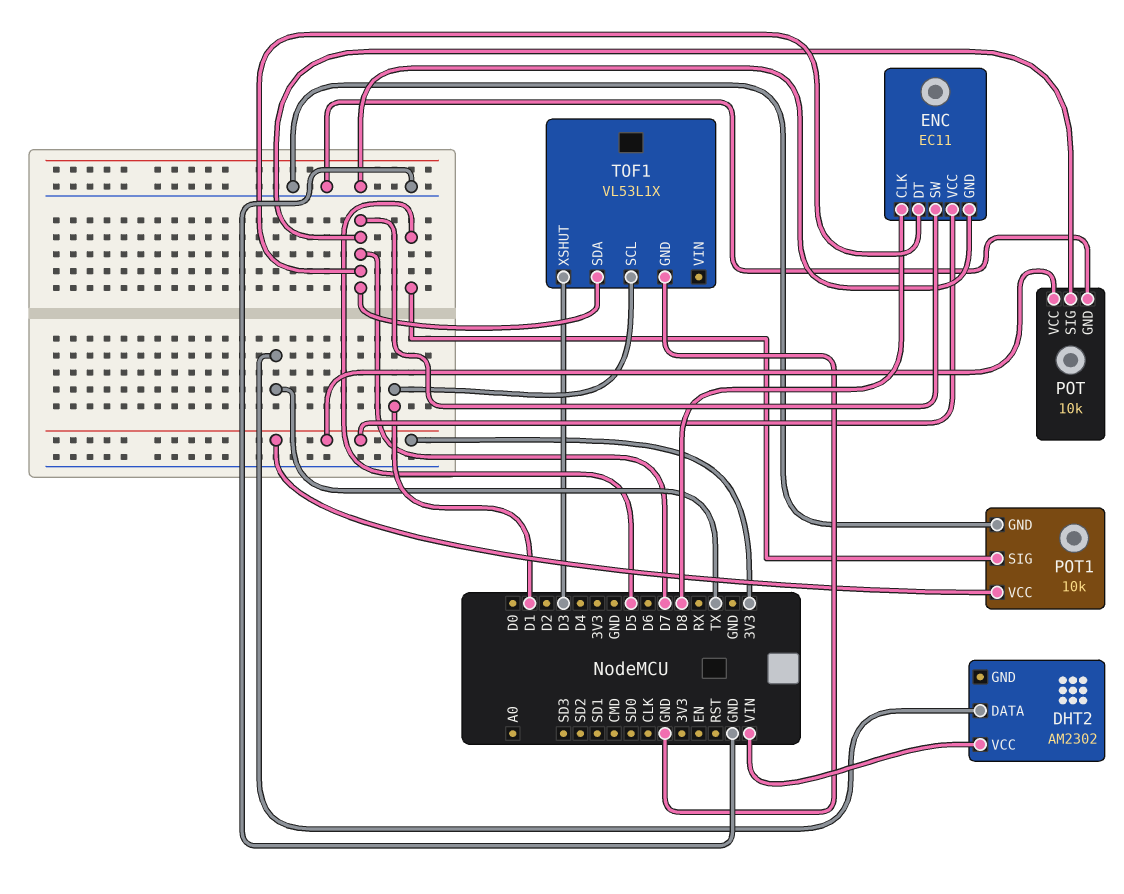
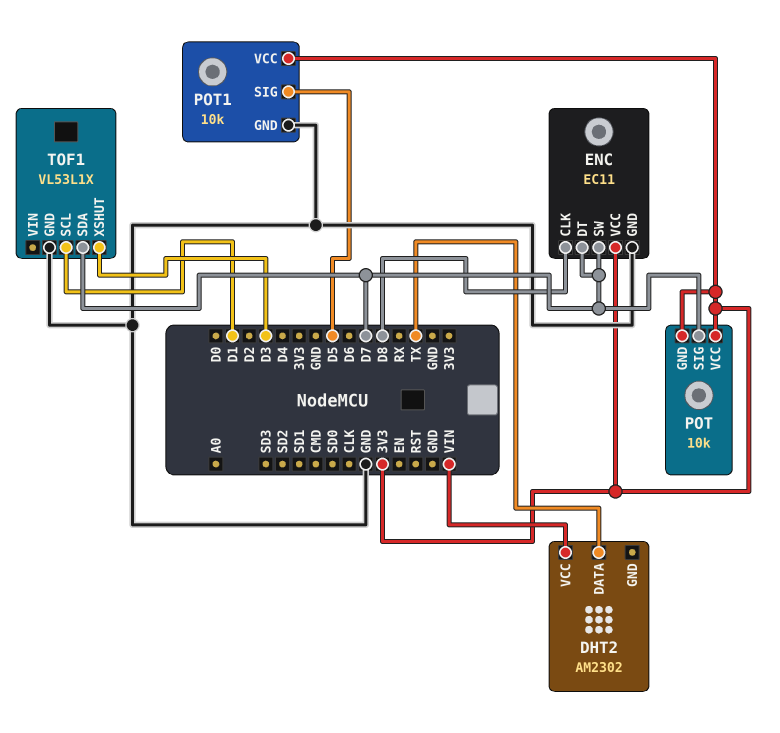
POT pin GND: GND -> 3V3

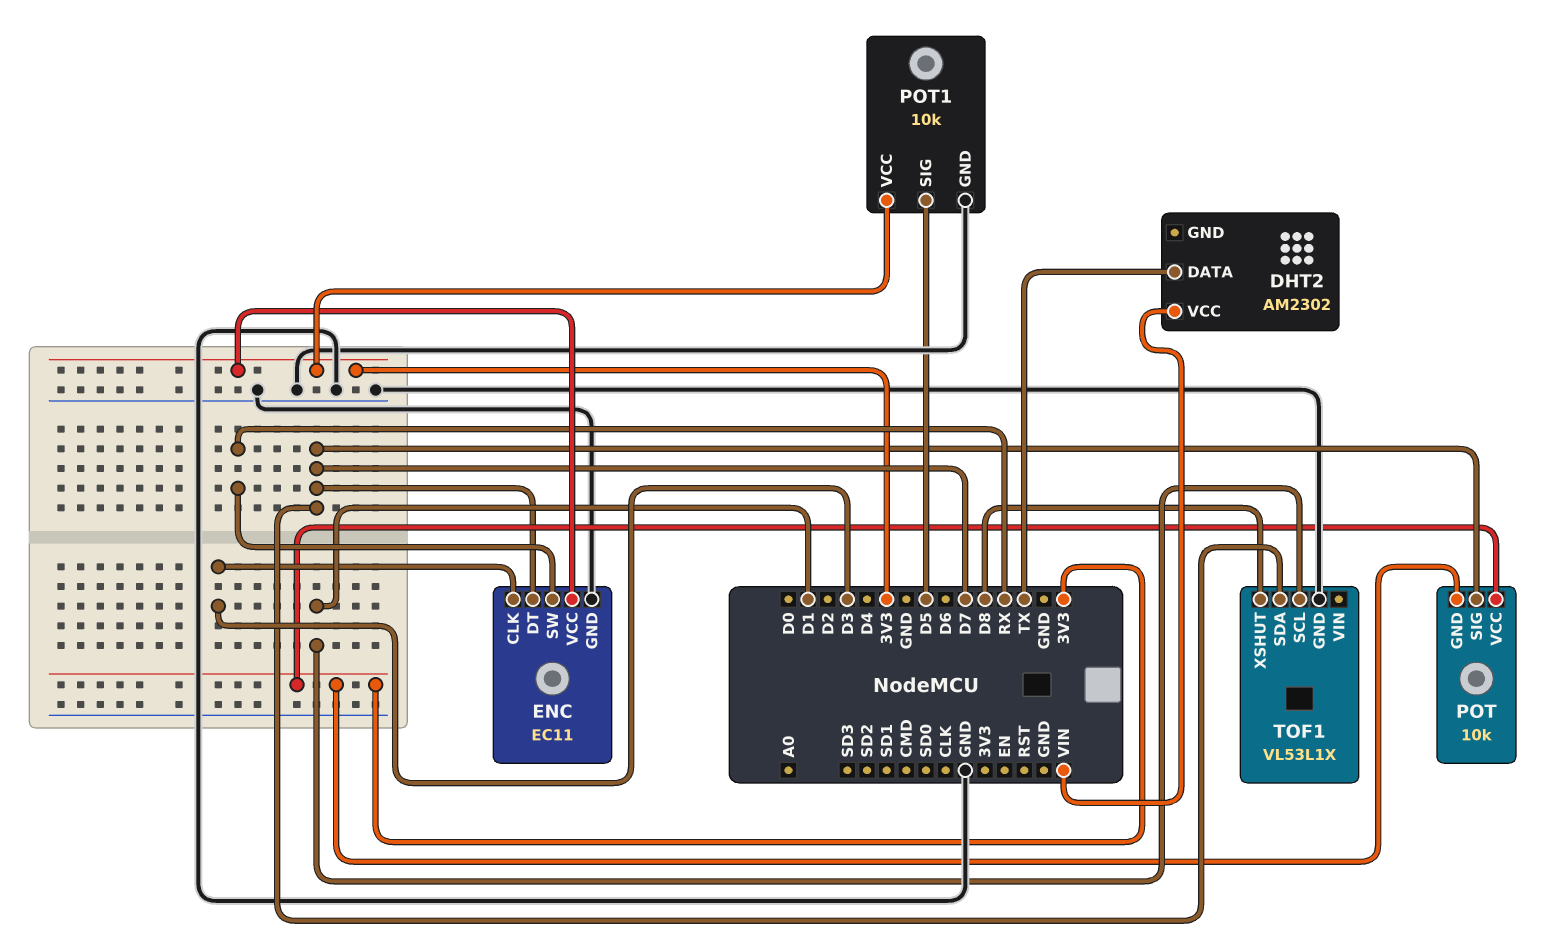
ENC pin CLK: D8 -> D3
ENC pin SW: D7 -> RX
TOF1 pin XSHUT: D3 -> D8

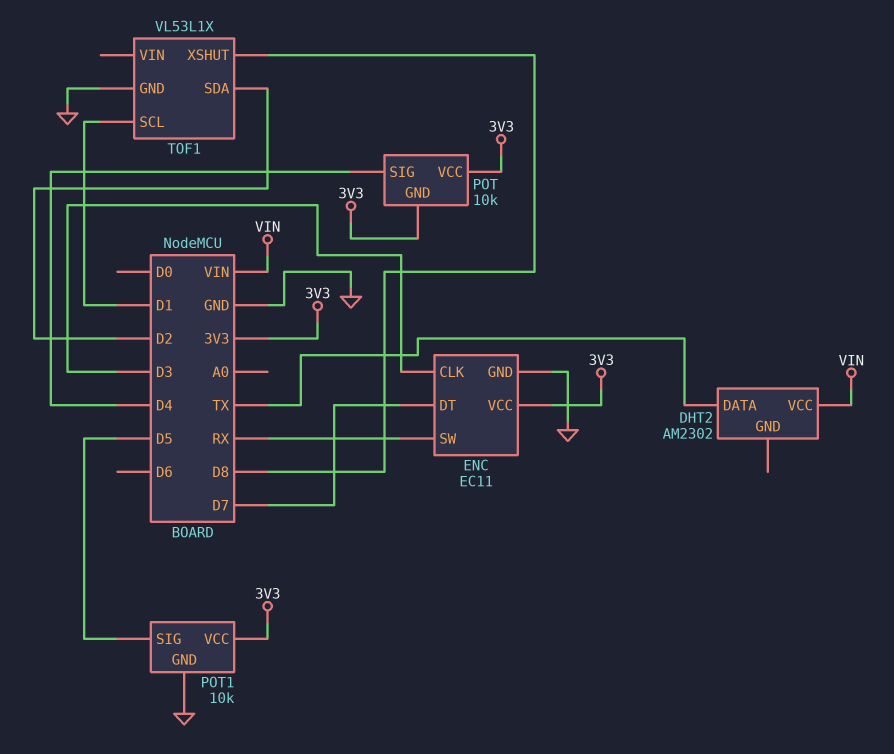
POT pin SIG: D7 -> D4
TOF1 pin SDA: D7 -> D2

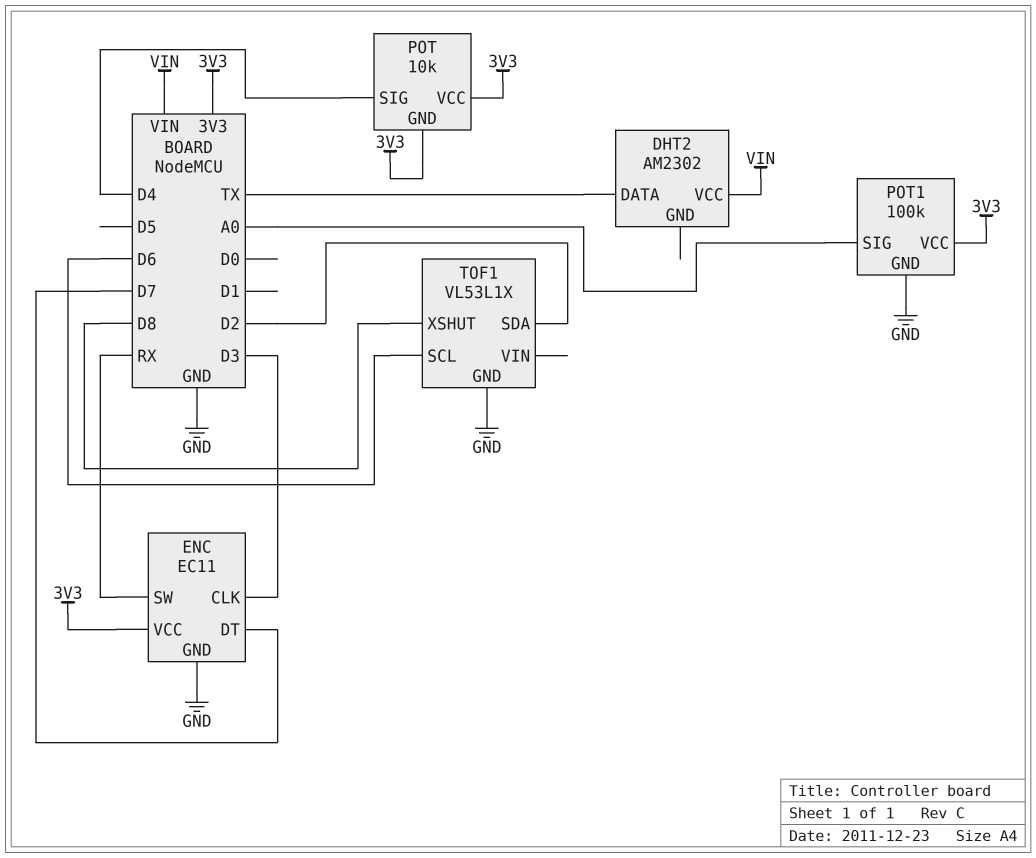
POT1: 10k -> 100k
POT1 pin SIG: D5 -> A0
TOF1 pin SCL: D1 -> D6

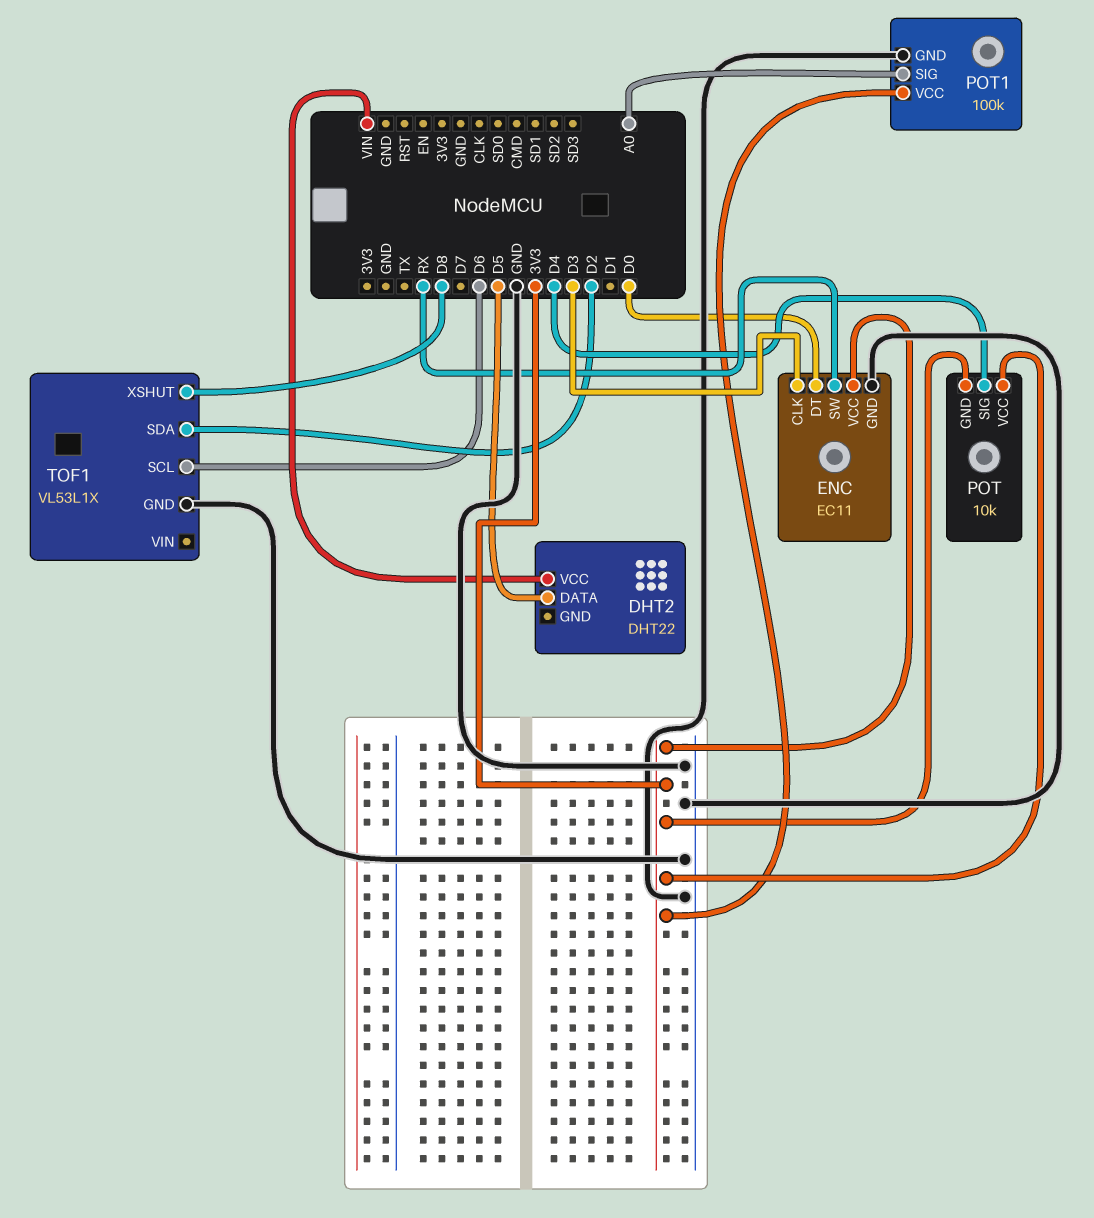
DHT2: AM2302 -> DHT22
DHT2 pin DATA: TX -> D5
ENC pin DT: D7 -> D0

